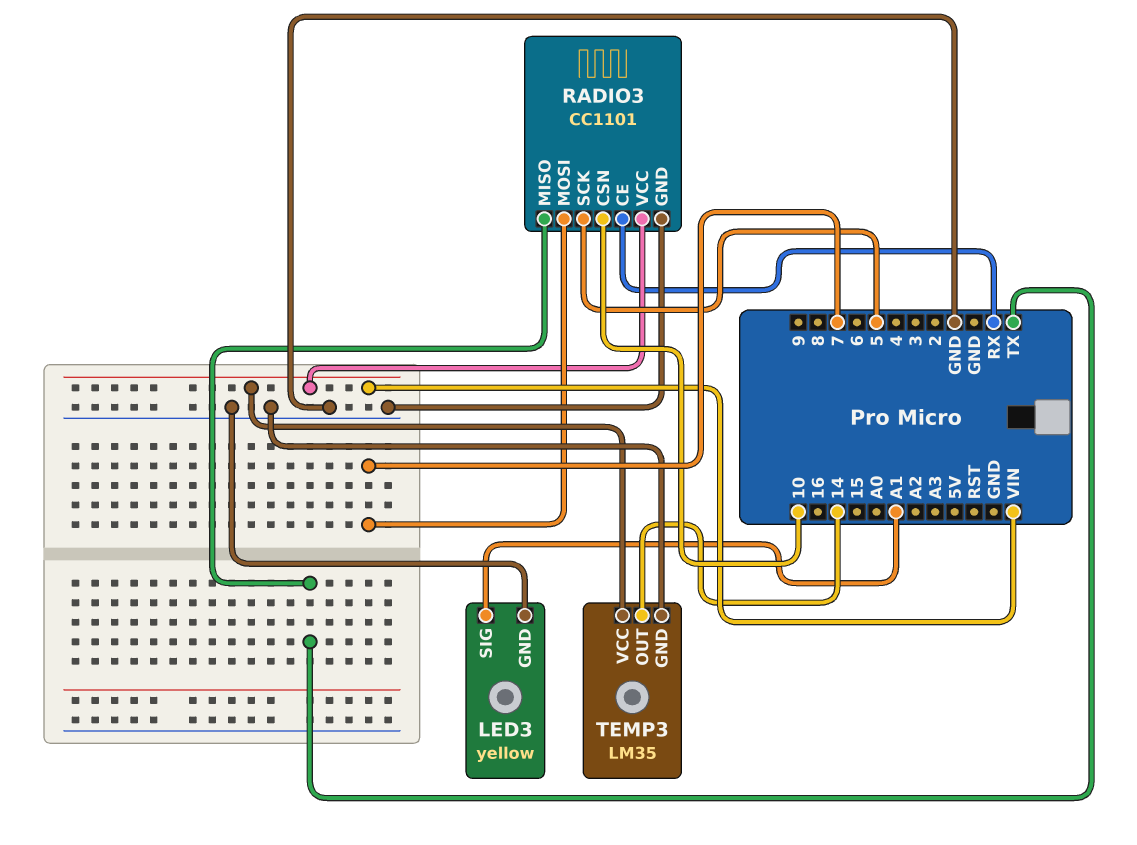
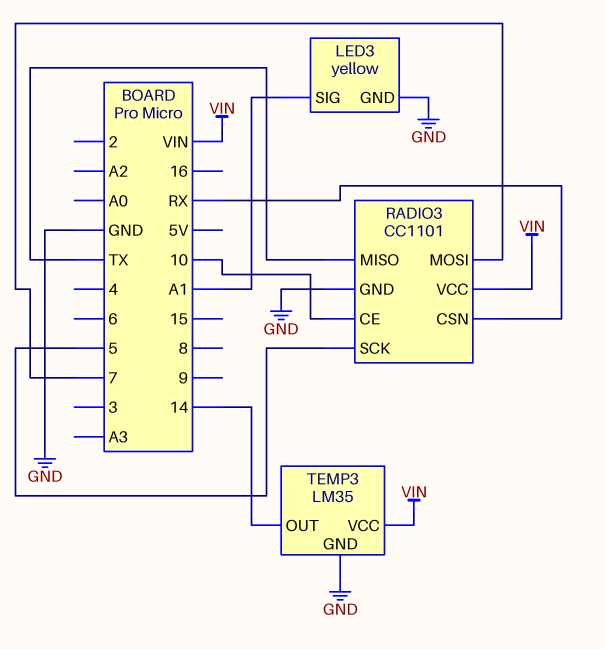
RADIO3 pin CE: RX -> 10
RADIO3 pin CSN: 10 -> RX

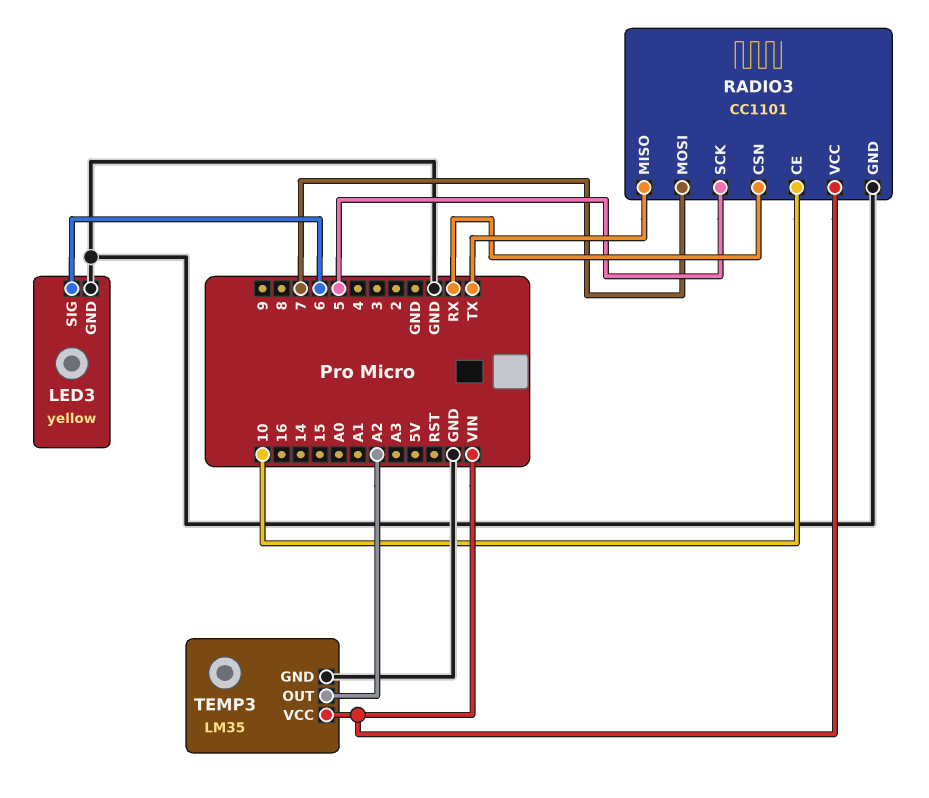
LED3 pin SIG: A1 -> 6
TEMP3 pin OUT: 14 -> A2

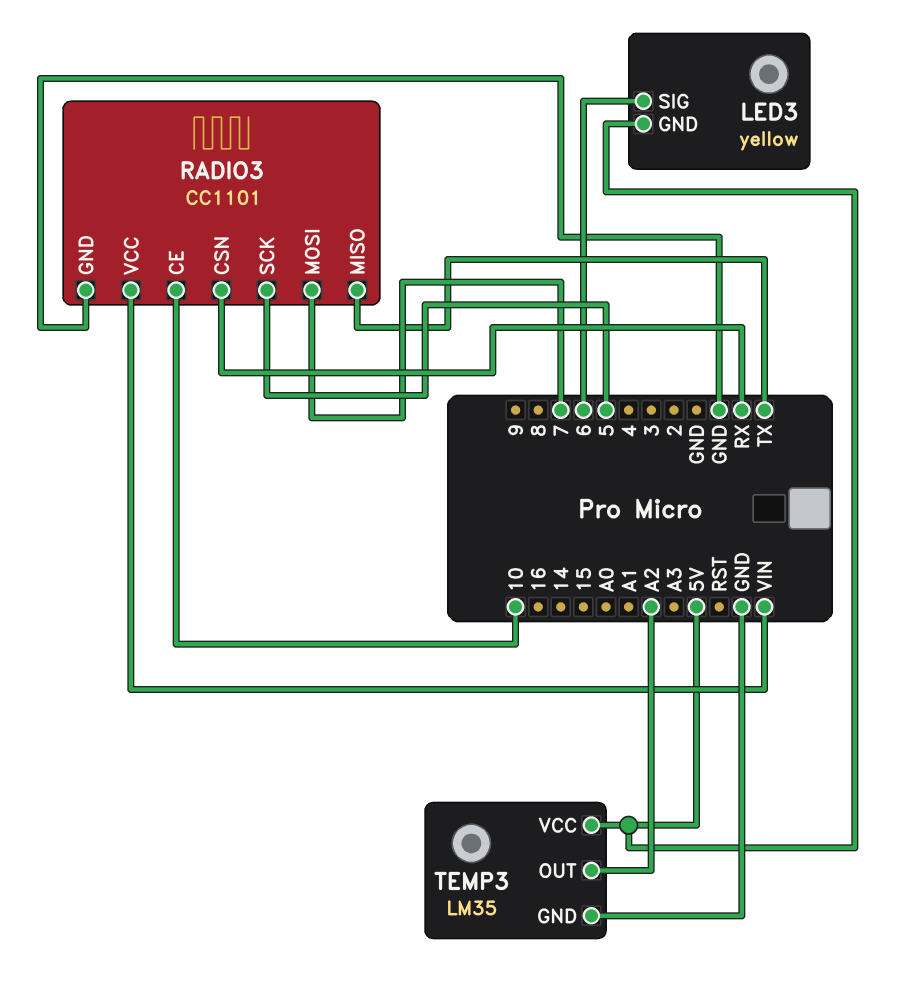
LED3 pin GND: GND -> 5V
TEMP3 pin VCC: VIN -> 5V

